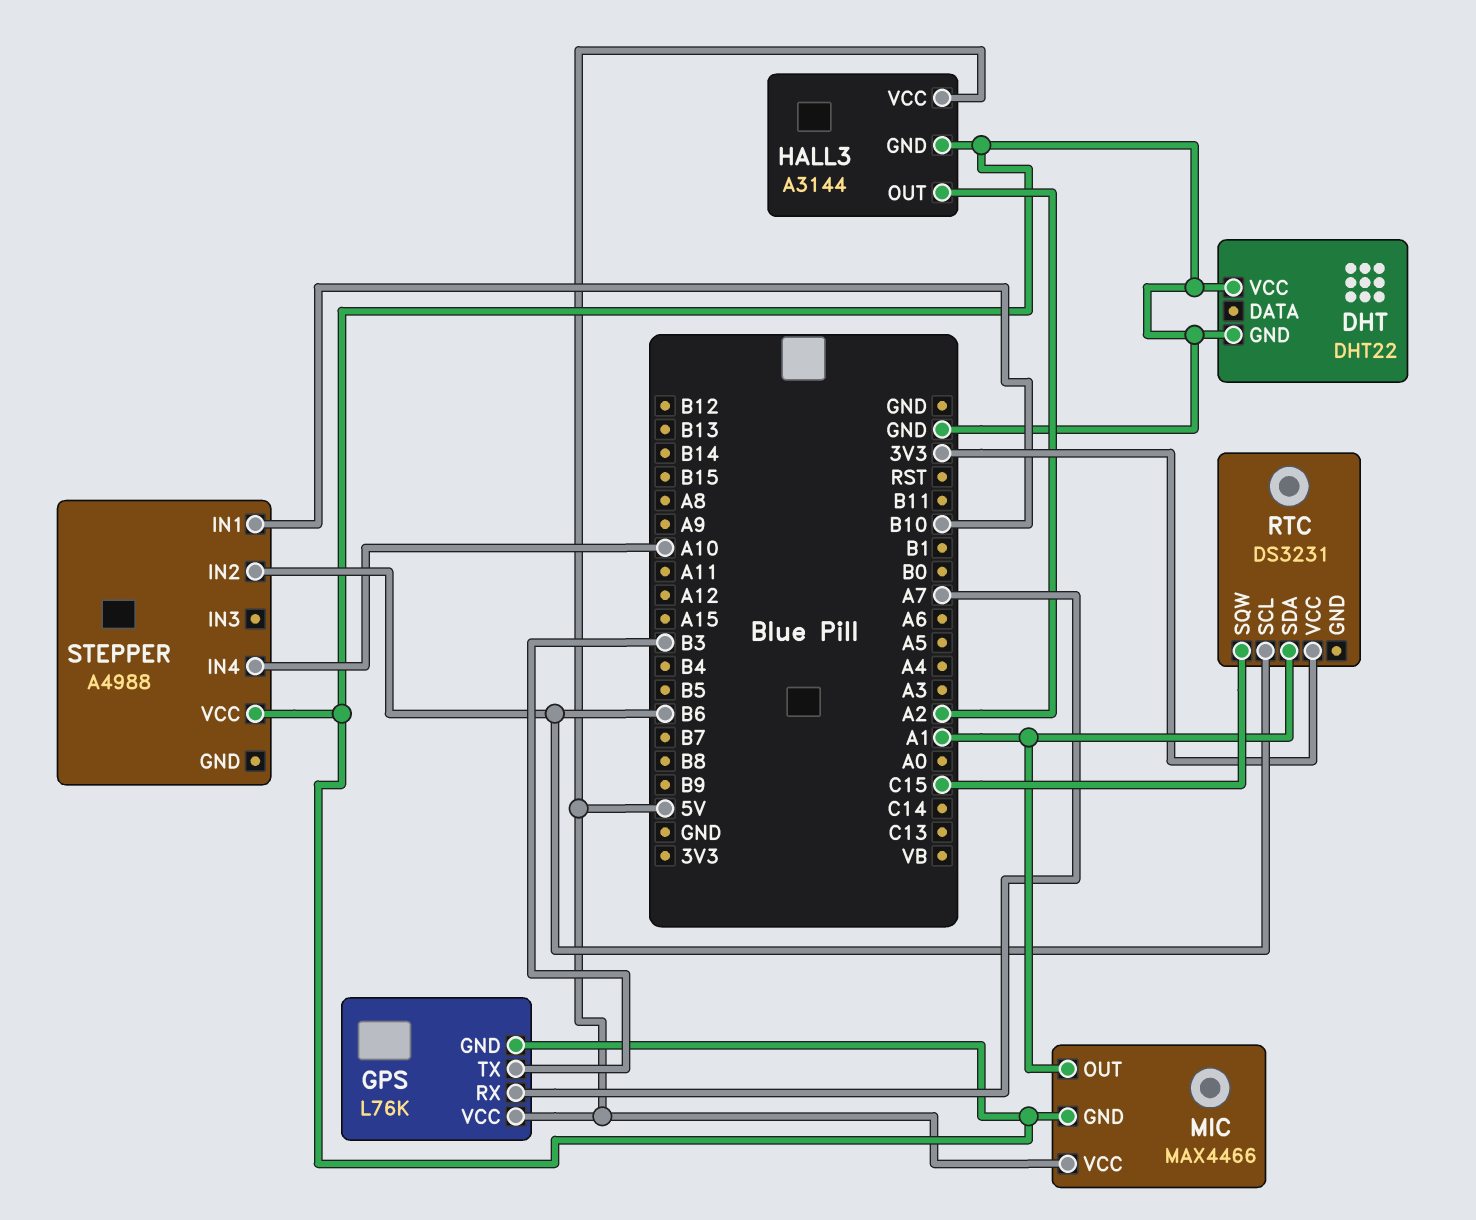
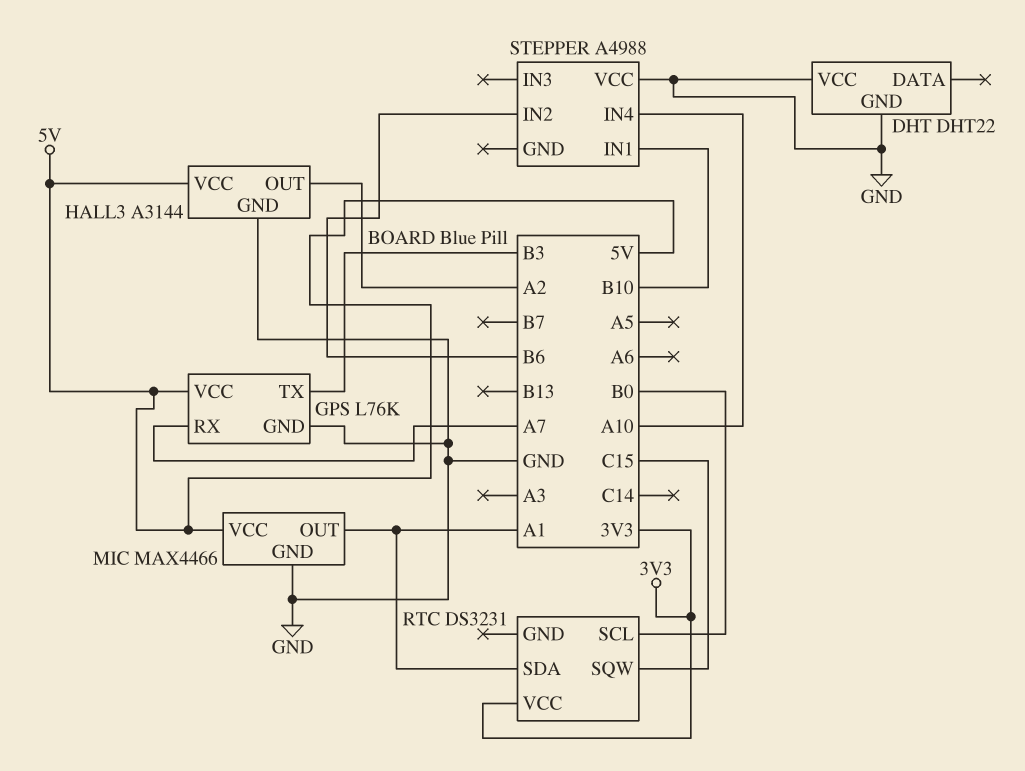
RTC pin SCL: B6 -> B0

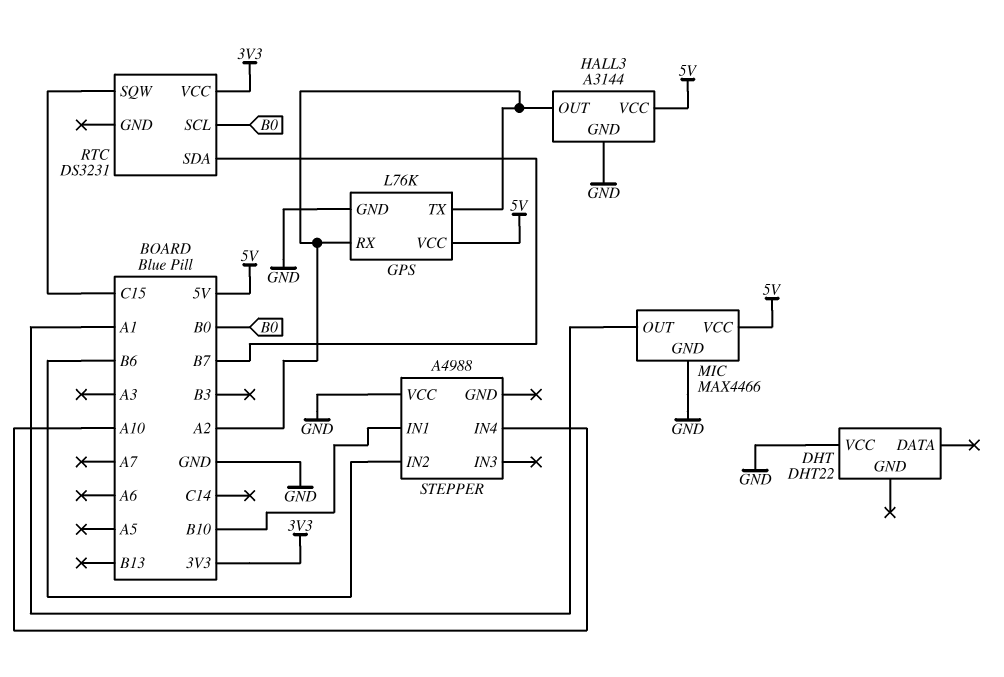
DHT pin GND: GND -> none
GPS pin RX: A7 -> A2
GPS pin TX: B3 -> A2
RTC pin SDA: A1 -> B7

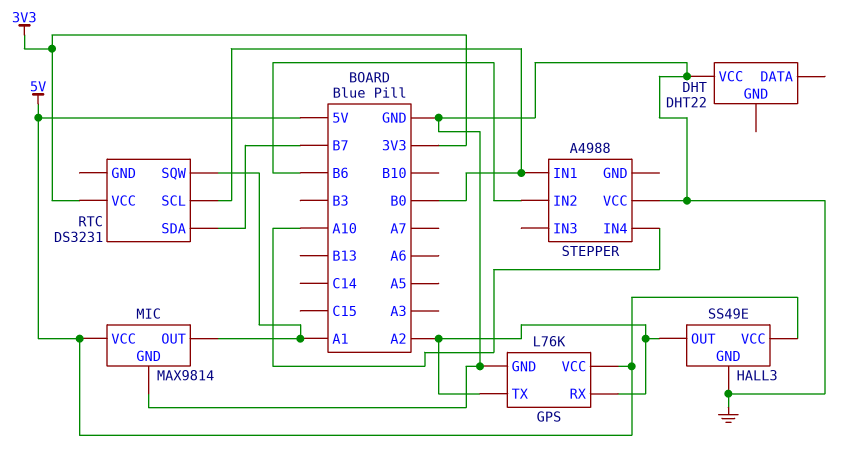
HALL3: A3144 -> SS49E
MIC: MAX4466 -> MAX9814
RTC pin SQW: C15 -> A1
STEPPER pin IN1: B10 -> B0

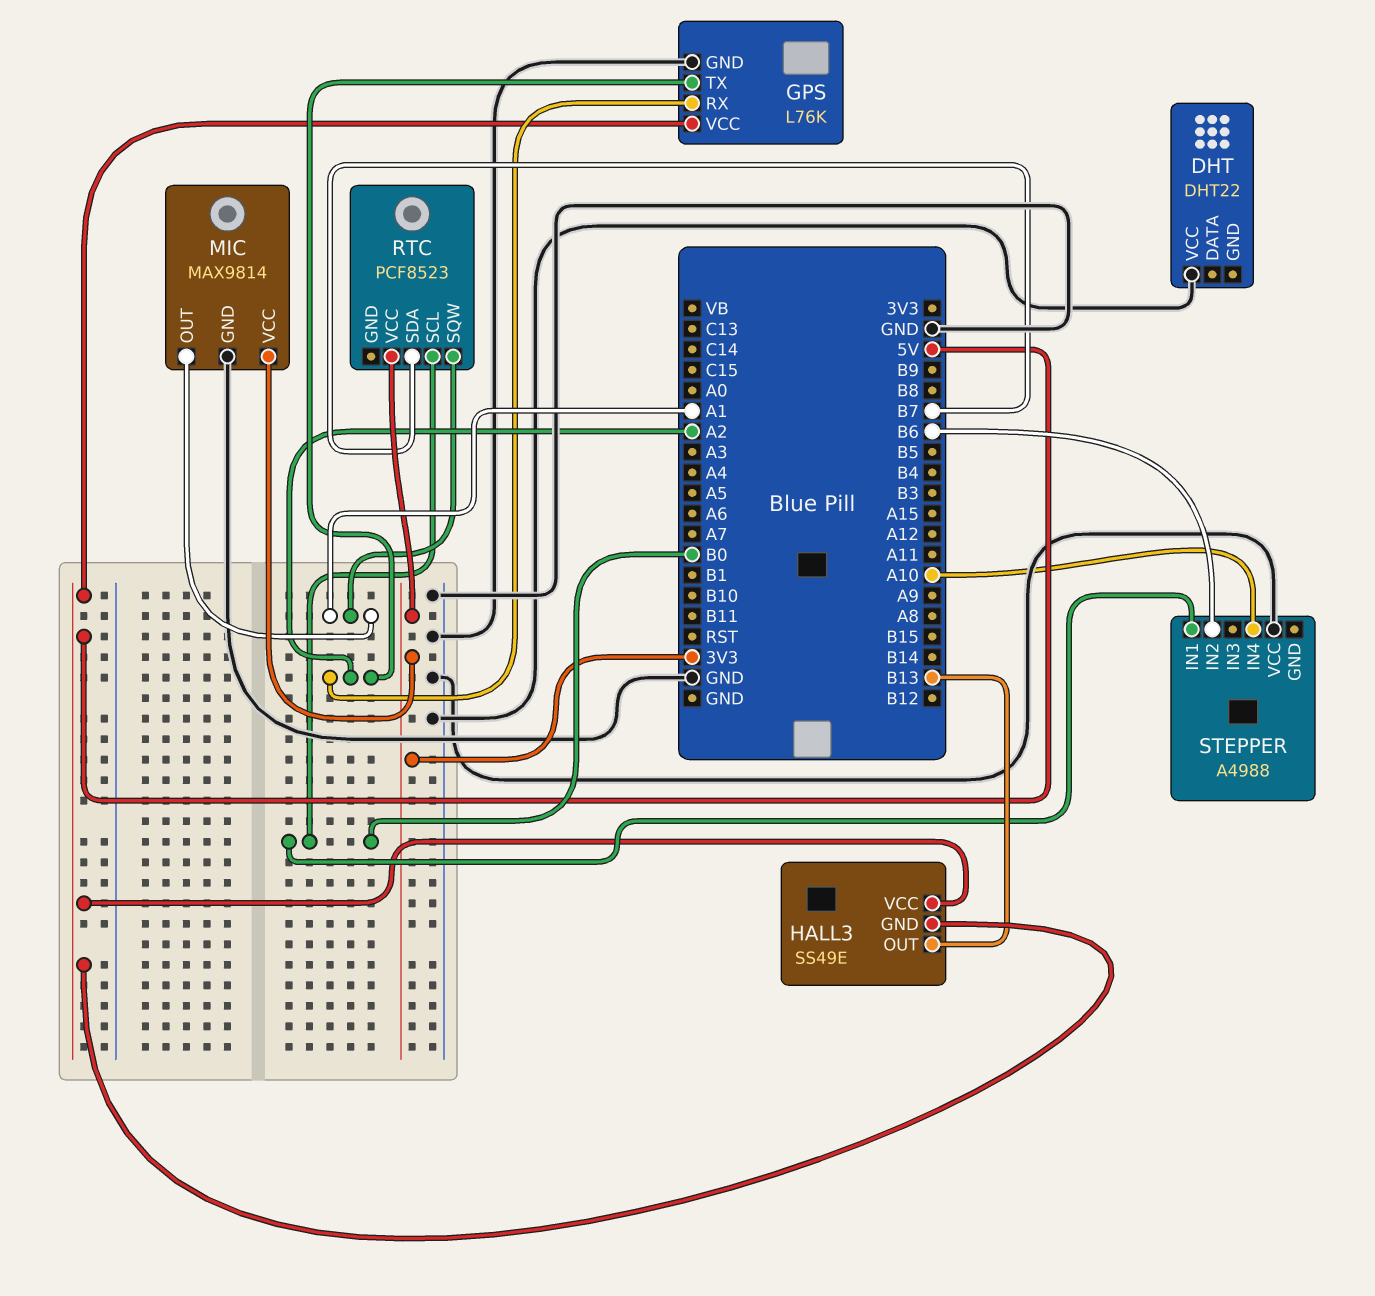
HALL3 pin GND: GND -> 5V
HALL3 pin OUT: A2 -> B13
MIC pin VCC: 5V -> 3V3
RTC: DS3231 -> PCF8523

